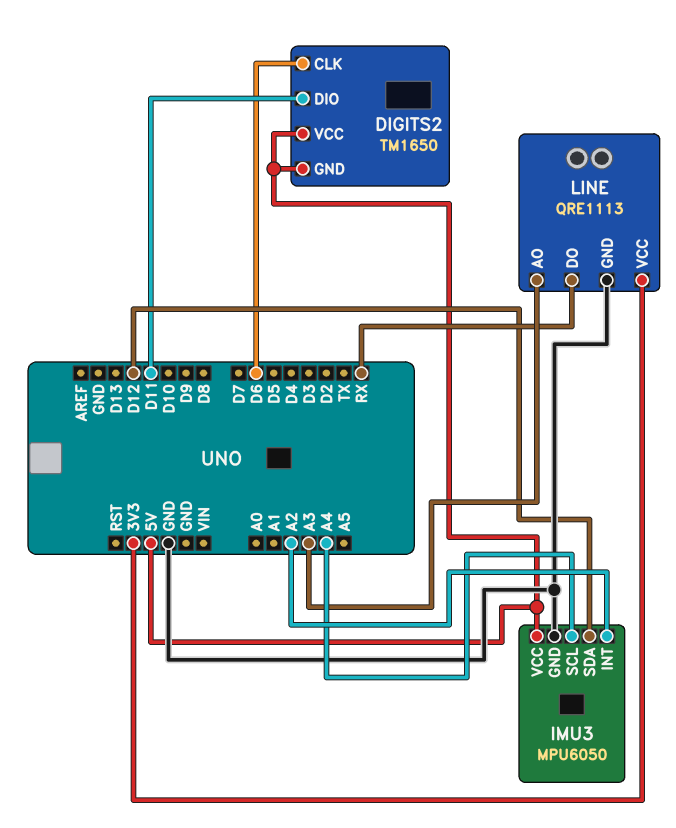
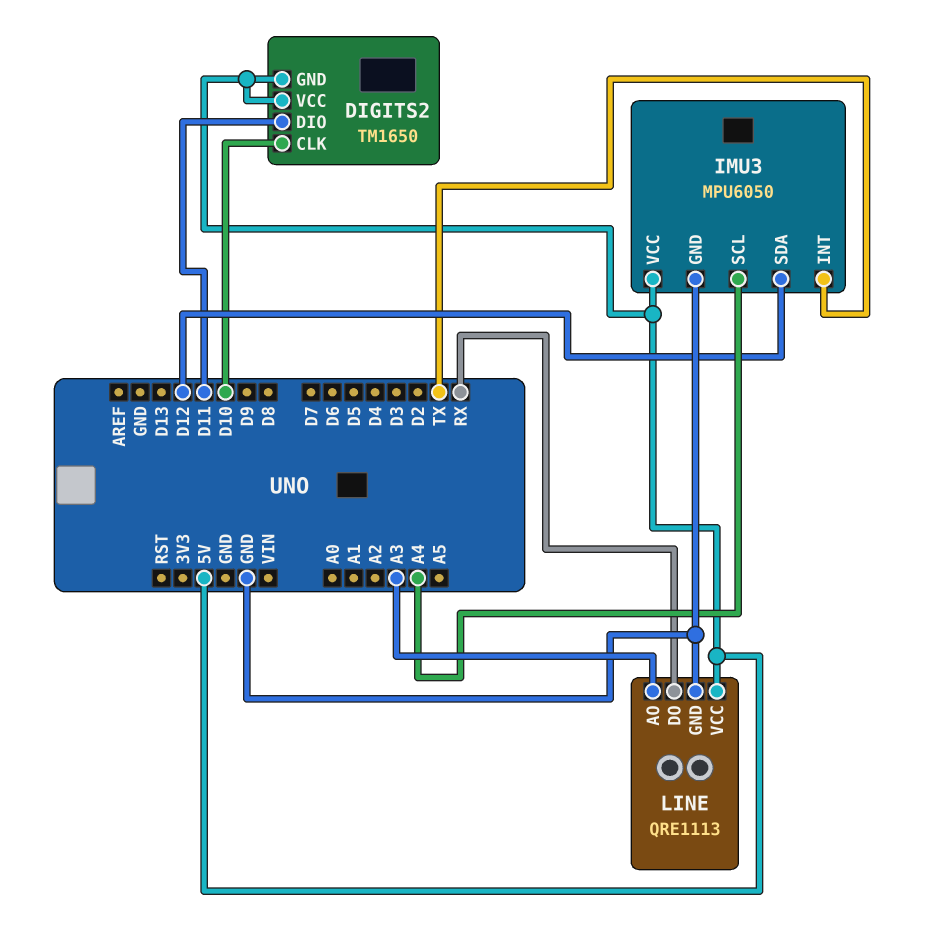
DIGITS2 pin CLK: D6 -> D10
IMU3 pin INT: A2 -> TX
LINE pin VCC: 3V3 -> 5V

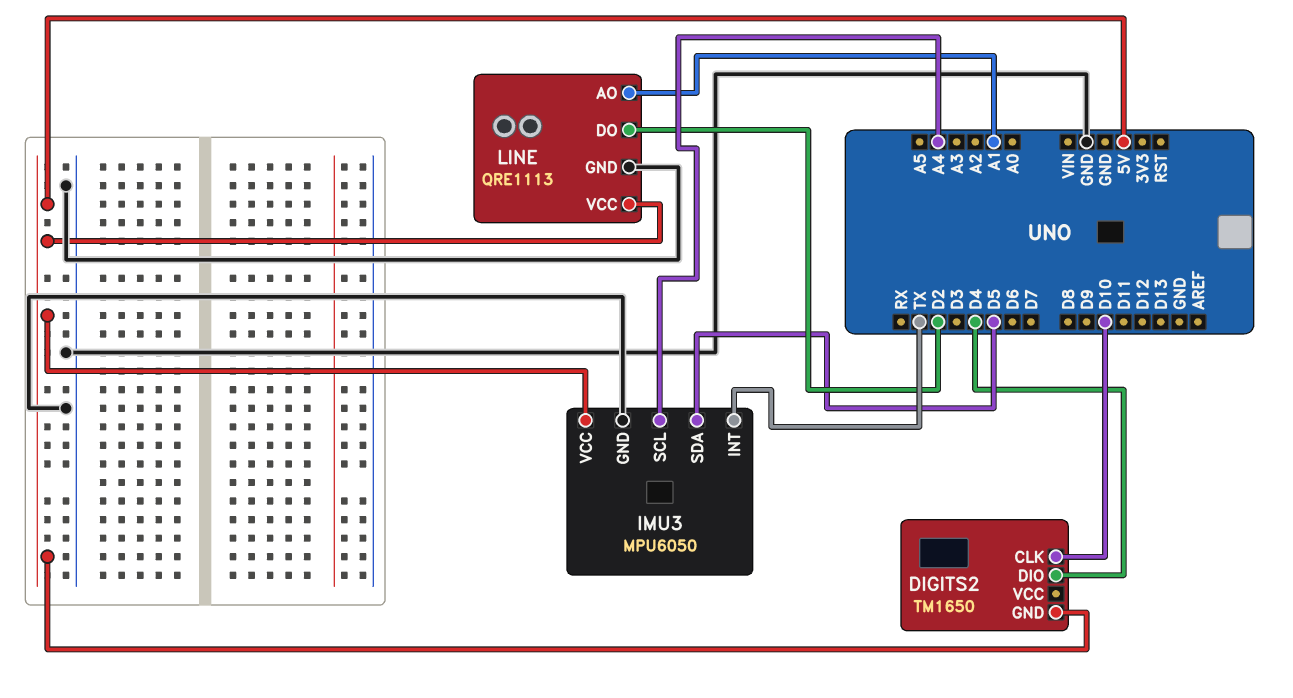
DIGITS2 pin DIO: D11 -> D4
DIGITS2 pin VCC: 5V -> none
IMU3 pin SDA: D12 -> D5
LINE pin AO: A3 -> A1
LINE pin DO: RX -> D2

